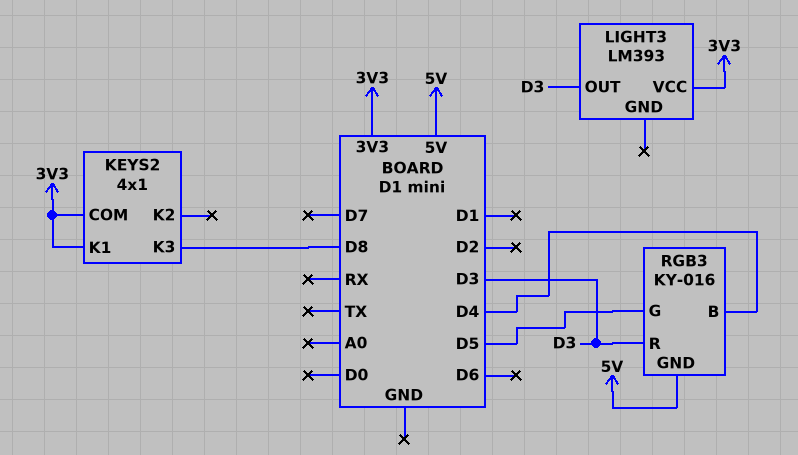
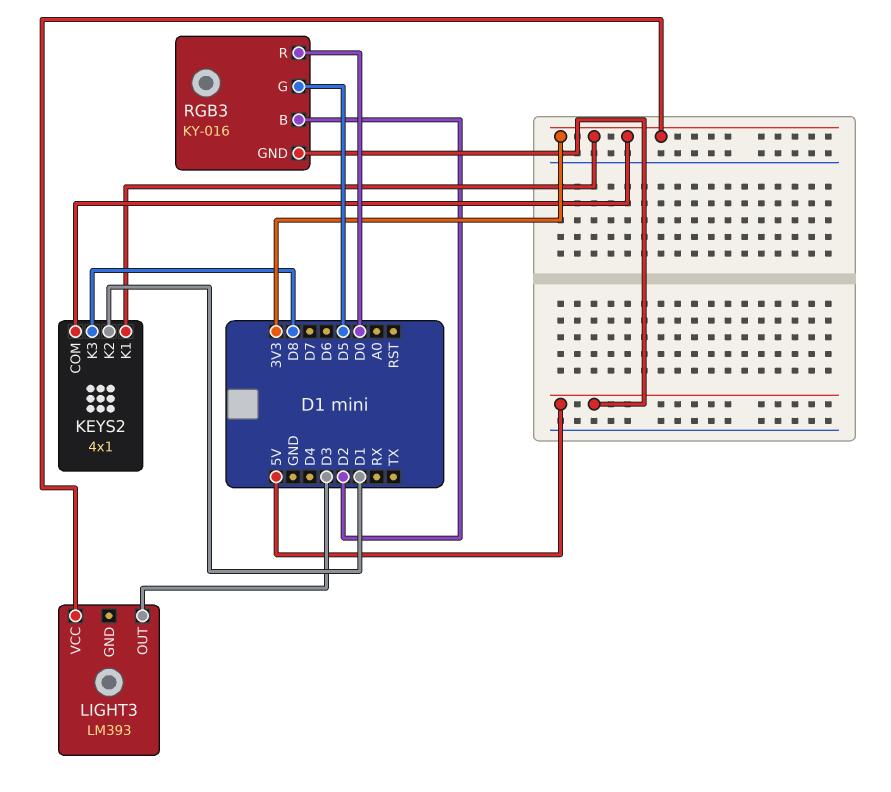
KEYS2 pin K2: none -> D1
RGB3 pin B: D4 -> D2
RGB3 pin R: D3 -> D0

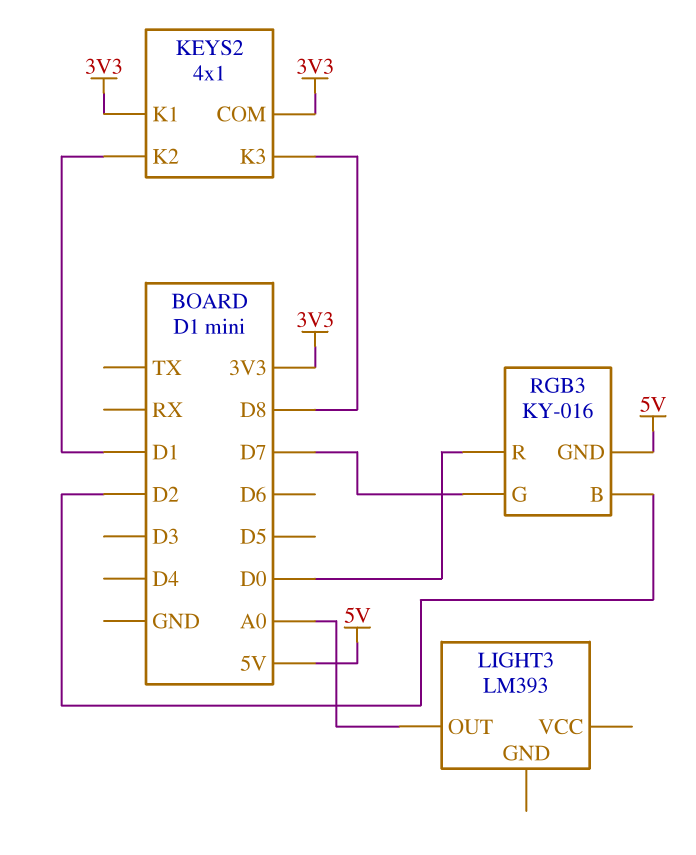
LIGHT3 pin OUT: D3 -> A0
LIGHT3 pin VCC: 3V3 -> none
RGB3 pin G: D5 -> D7

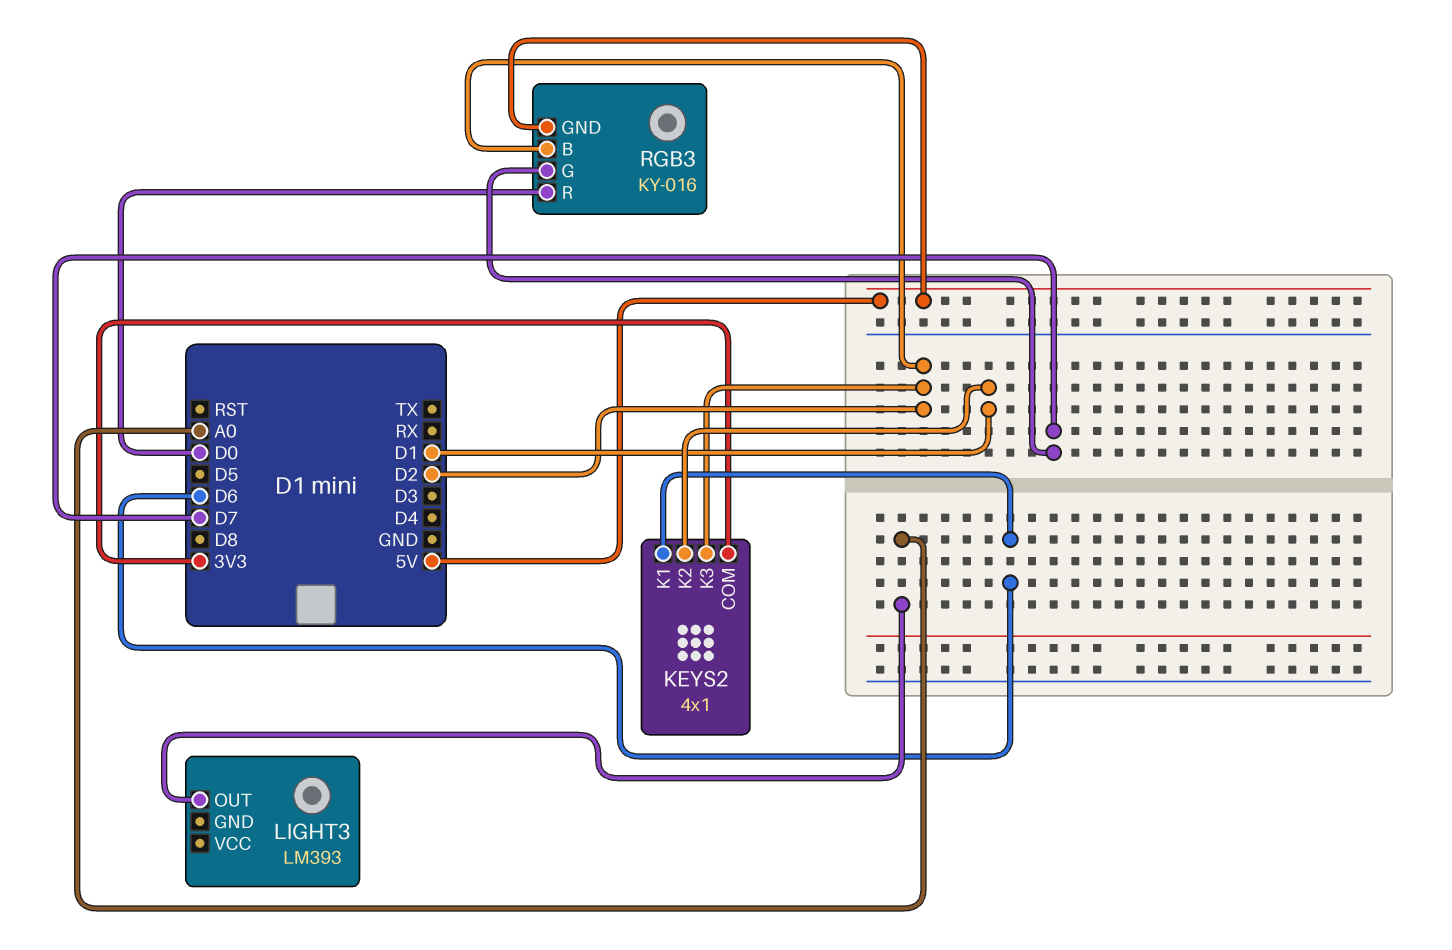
KEYS2 pin K1: 3V3 -> D6
KEYS2 pin K3: D8 -> D2

